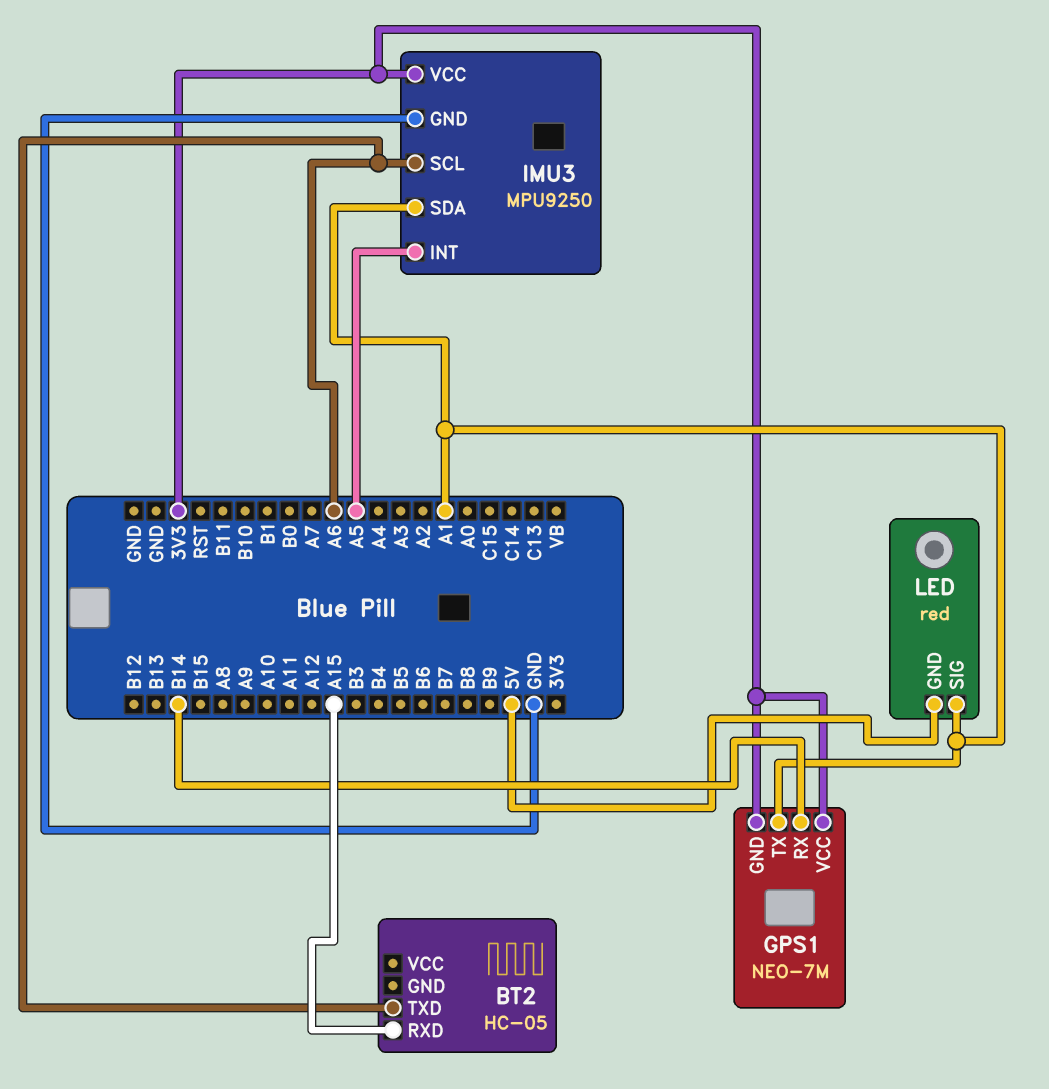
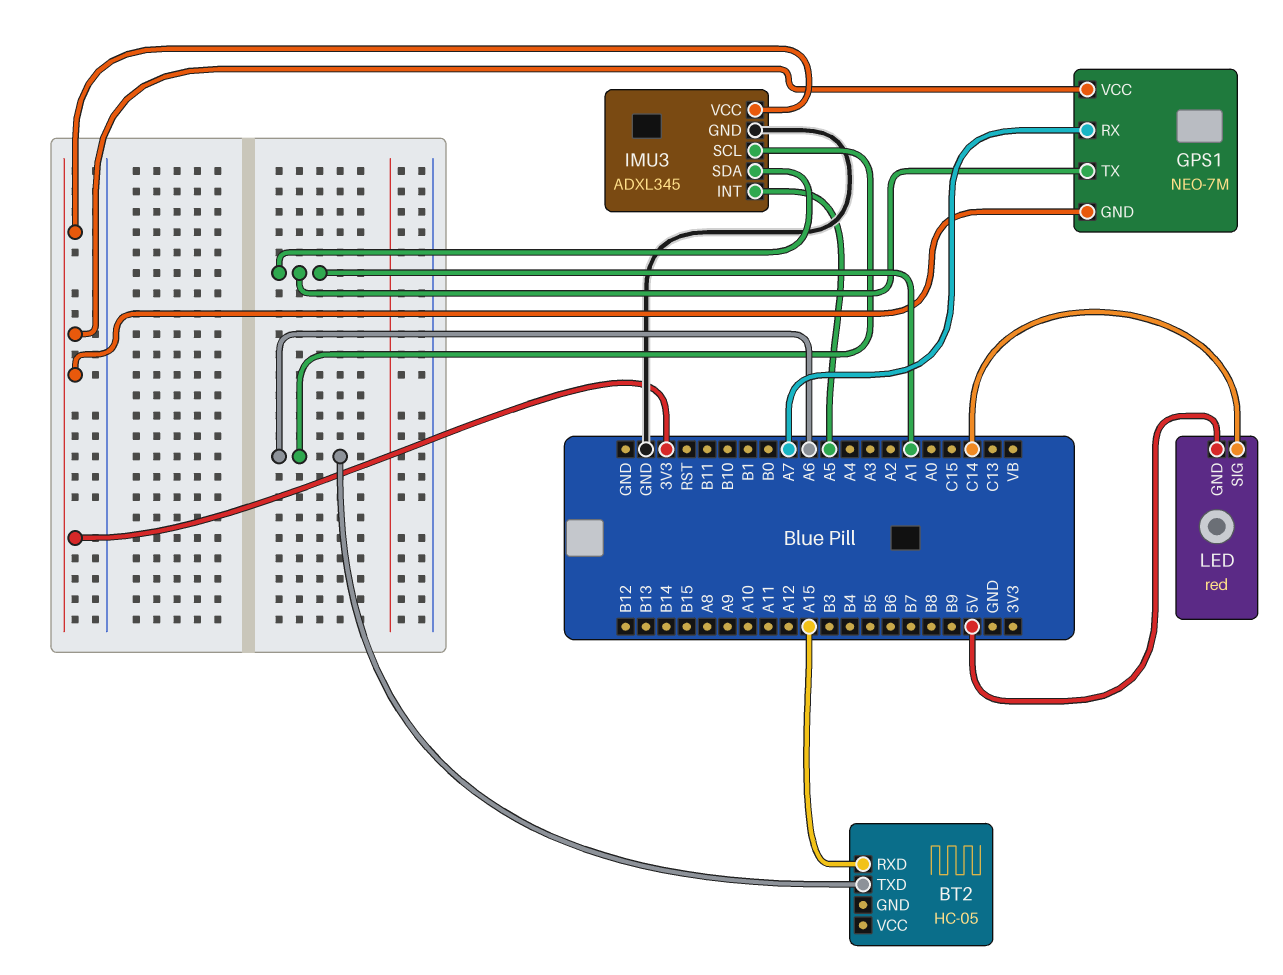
GPS1 pin RX: B14 -> A7
IMU3: MPU9250 -> ADXL345
LED pin SIG: A1 -> C14

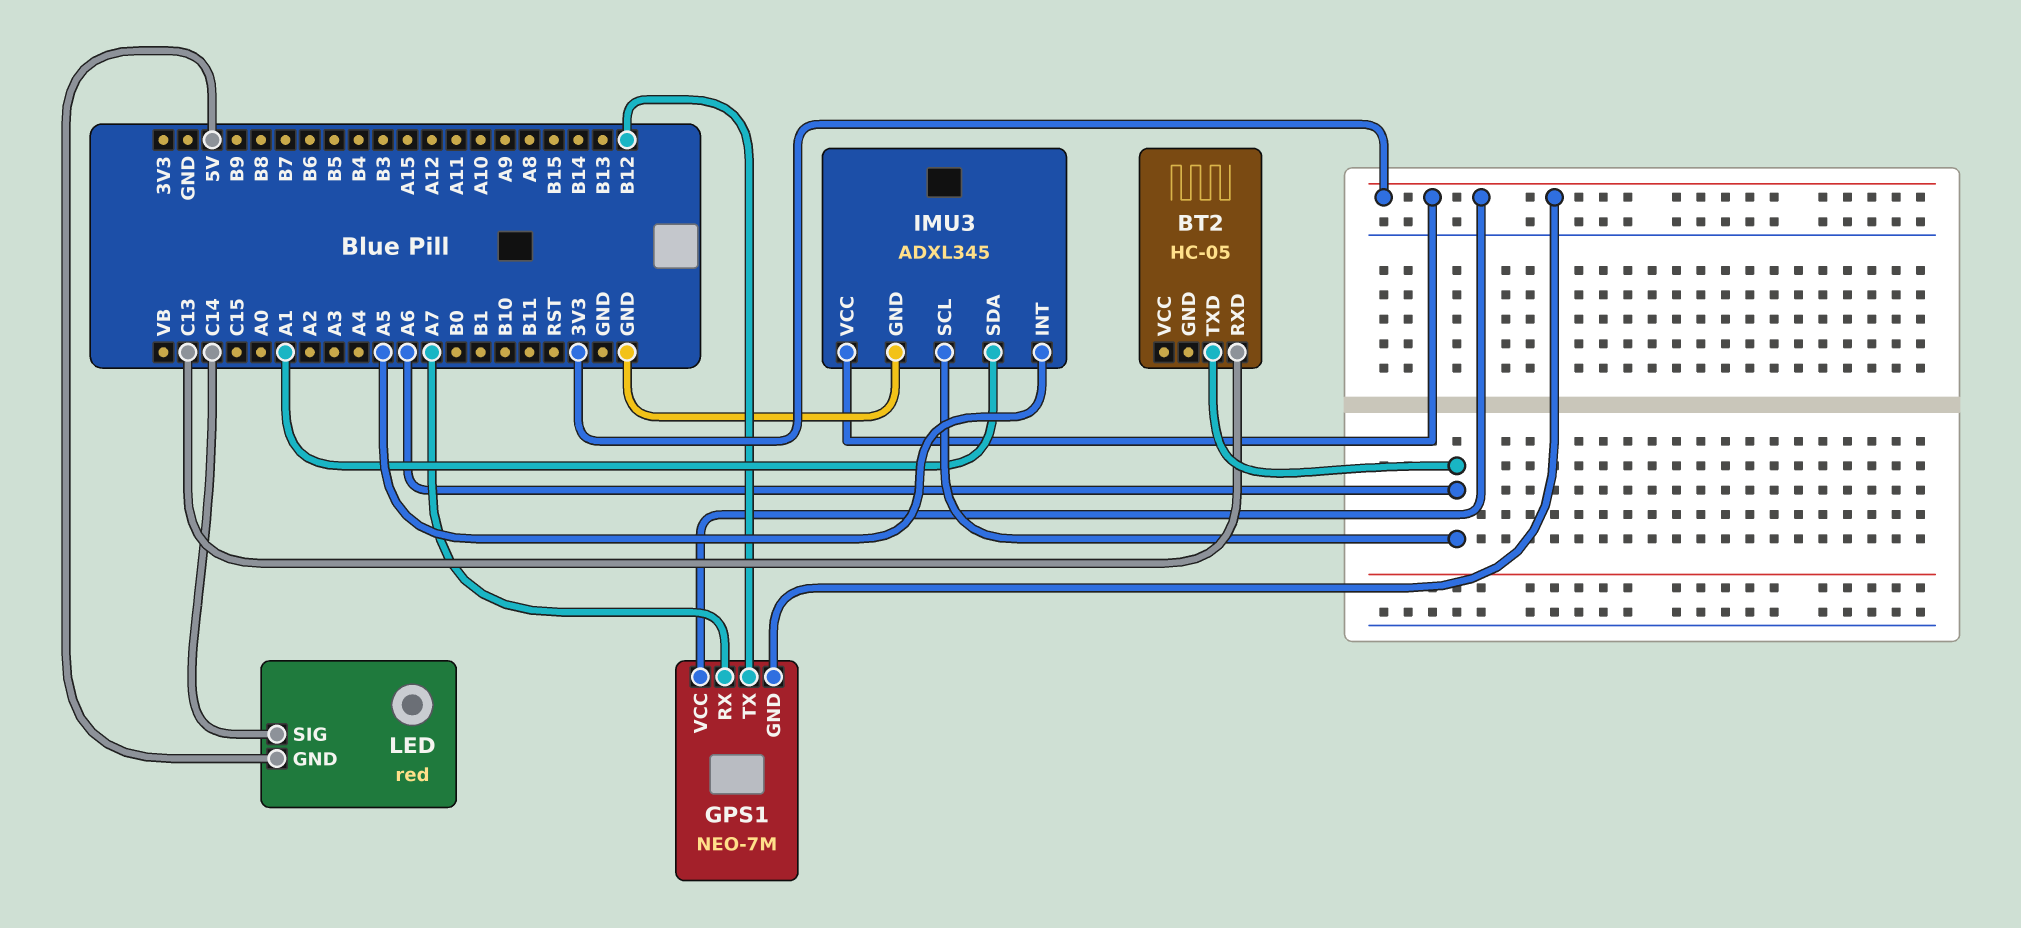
BT2 pin RXD: A15 -> C13
GPS1 pin TX: A1 -> B12

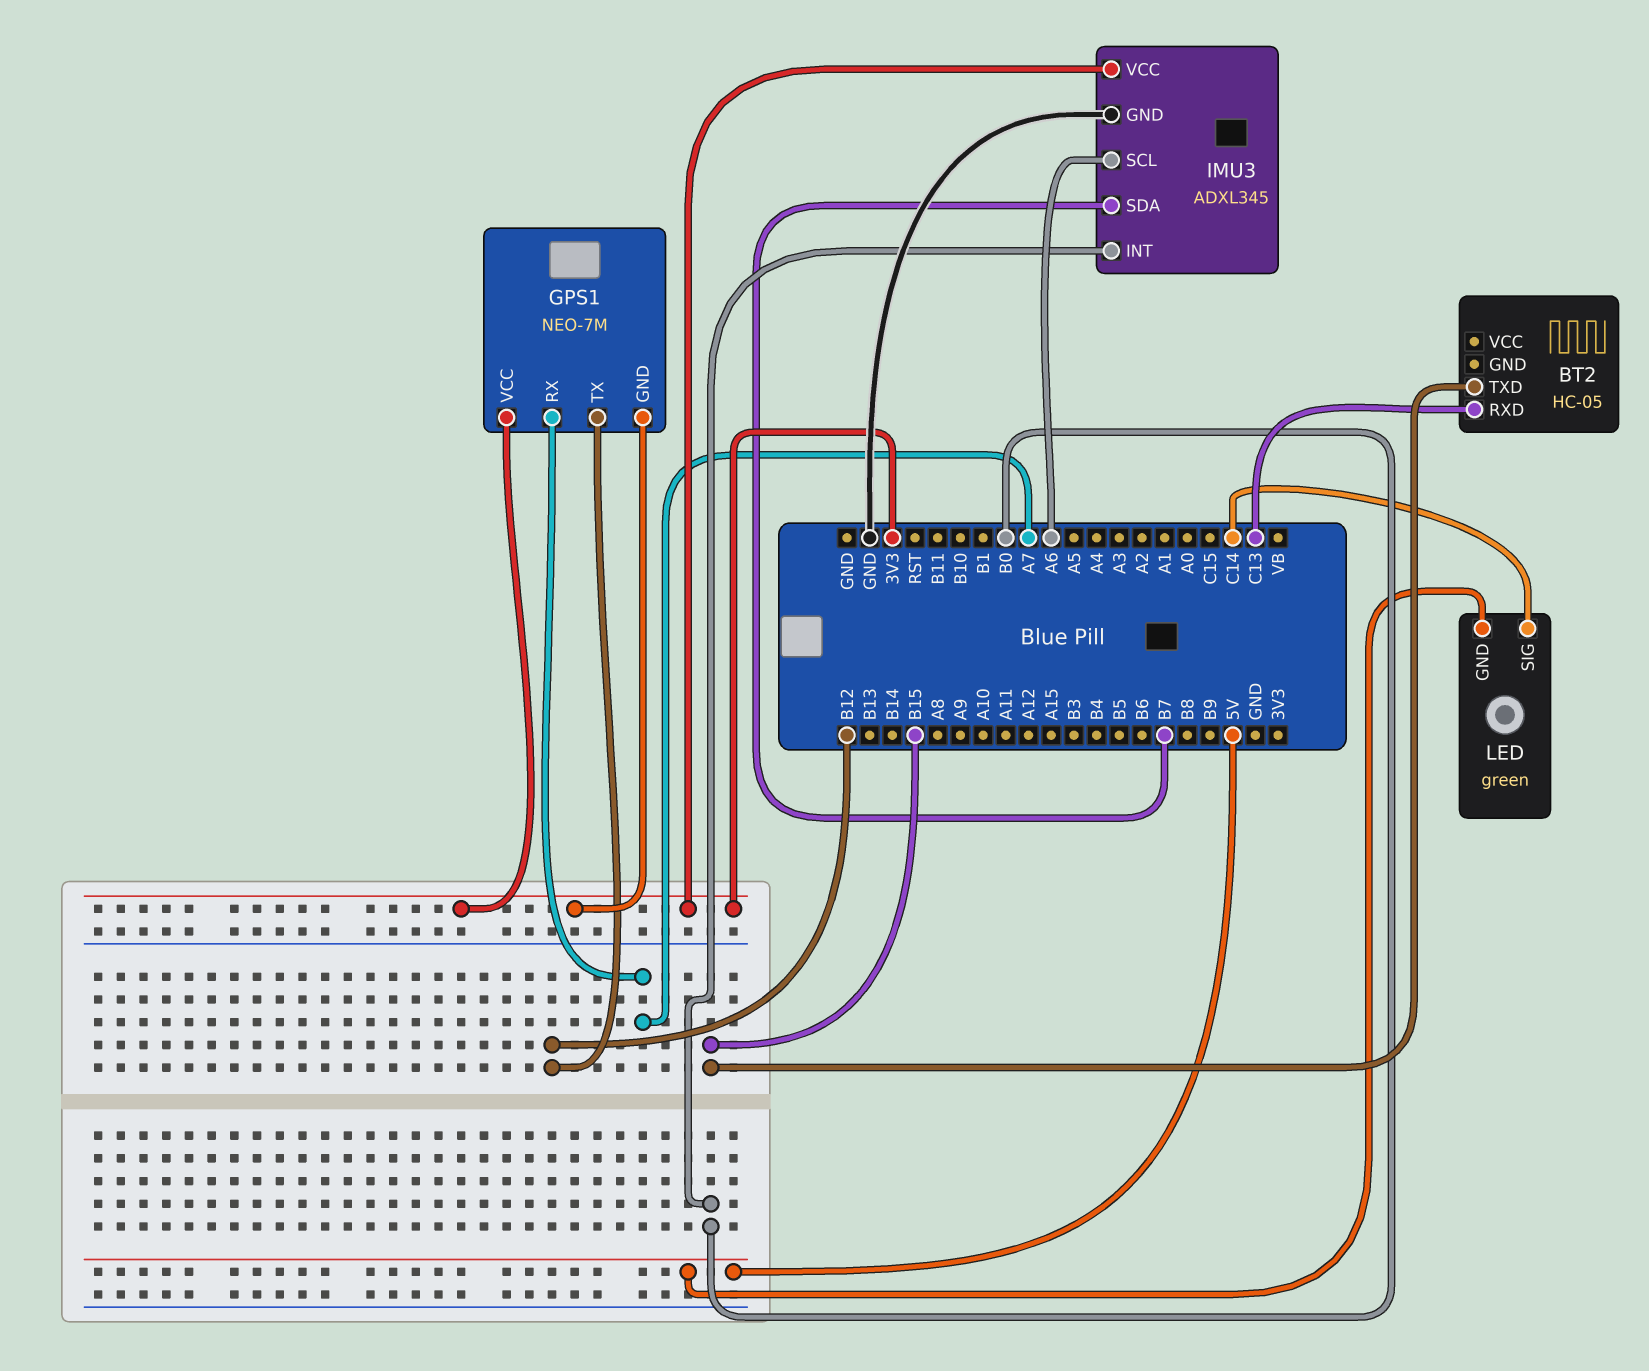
BT2 pin TXD: A6 -> B15
IMU3 pin INT: A5 -> B0
IMU3 pin SDA: A1 -> B7
LED: red -> green

